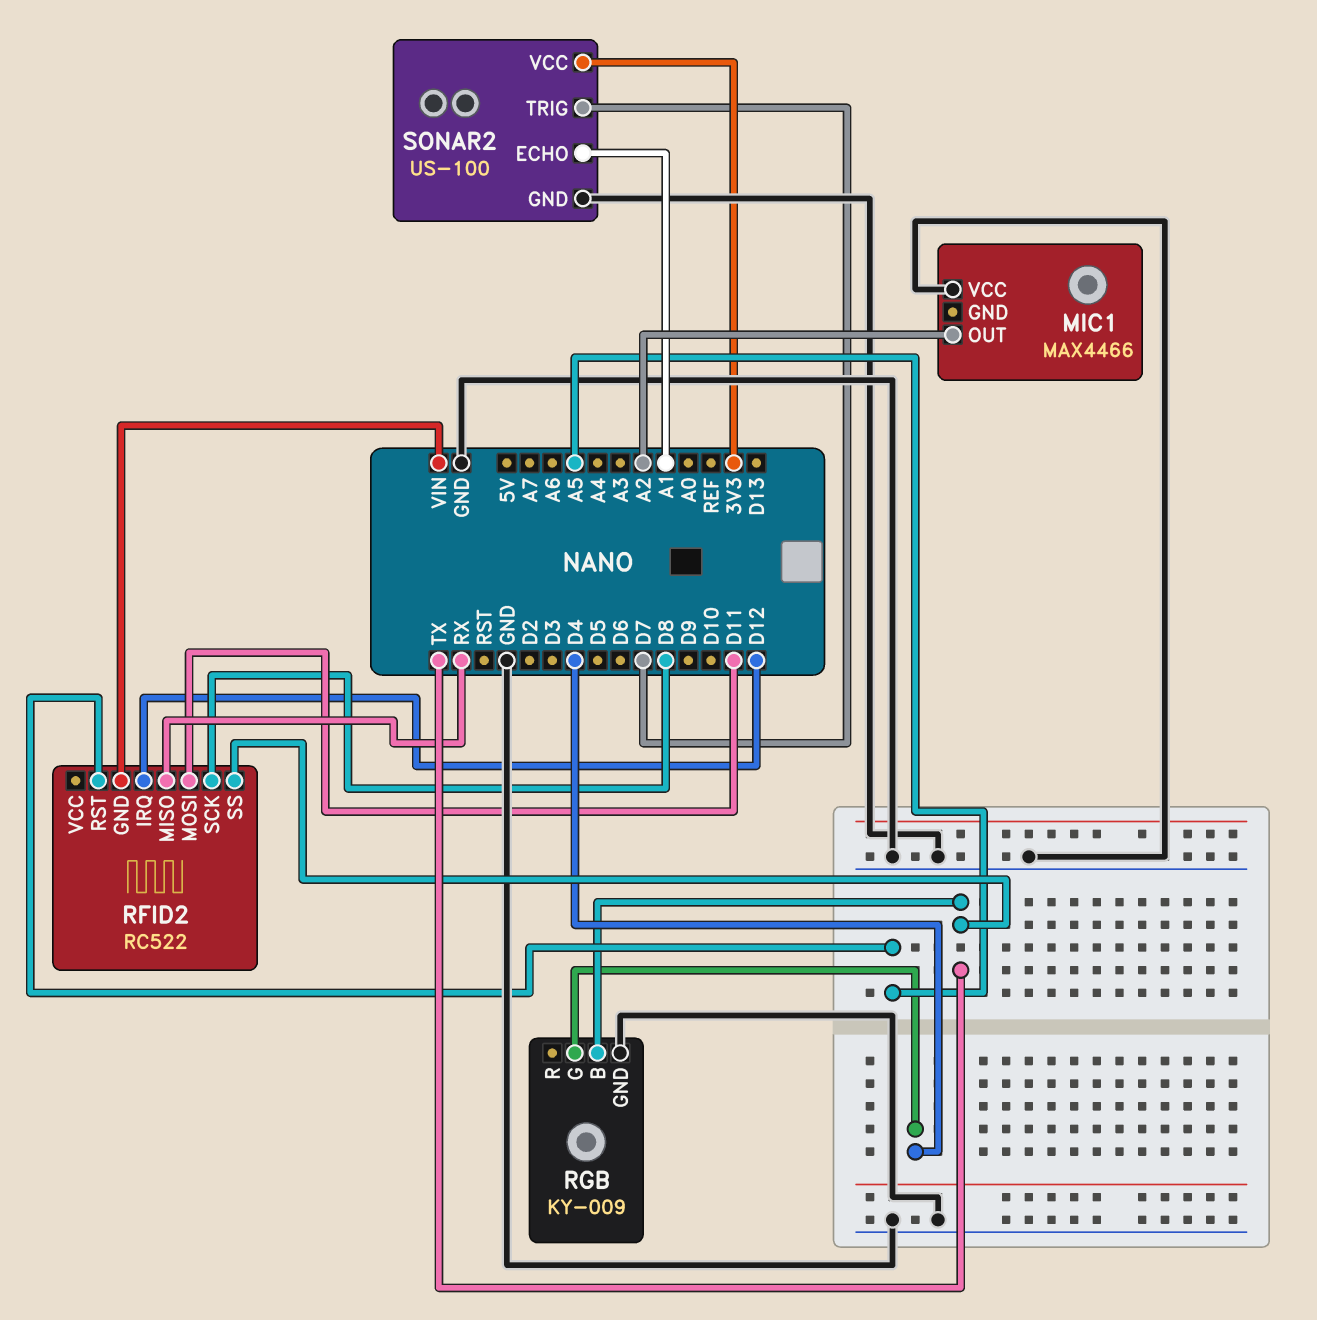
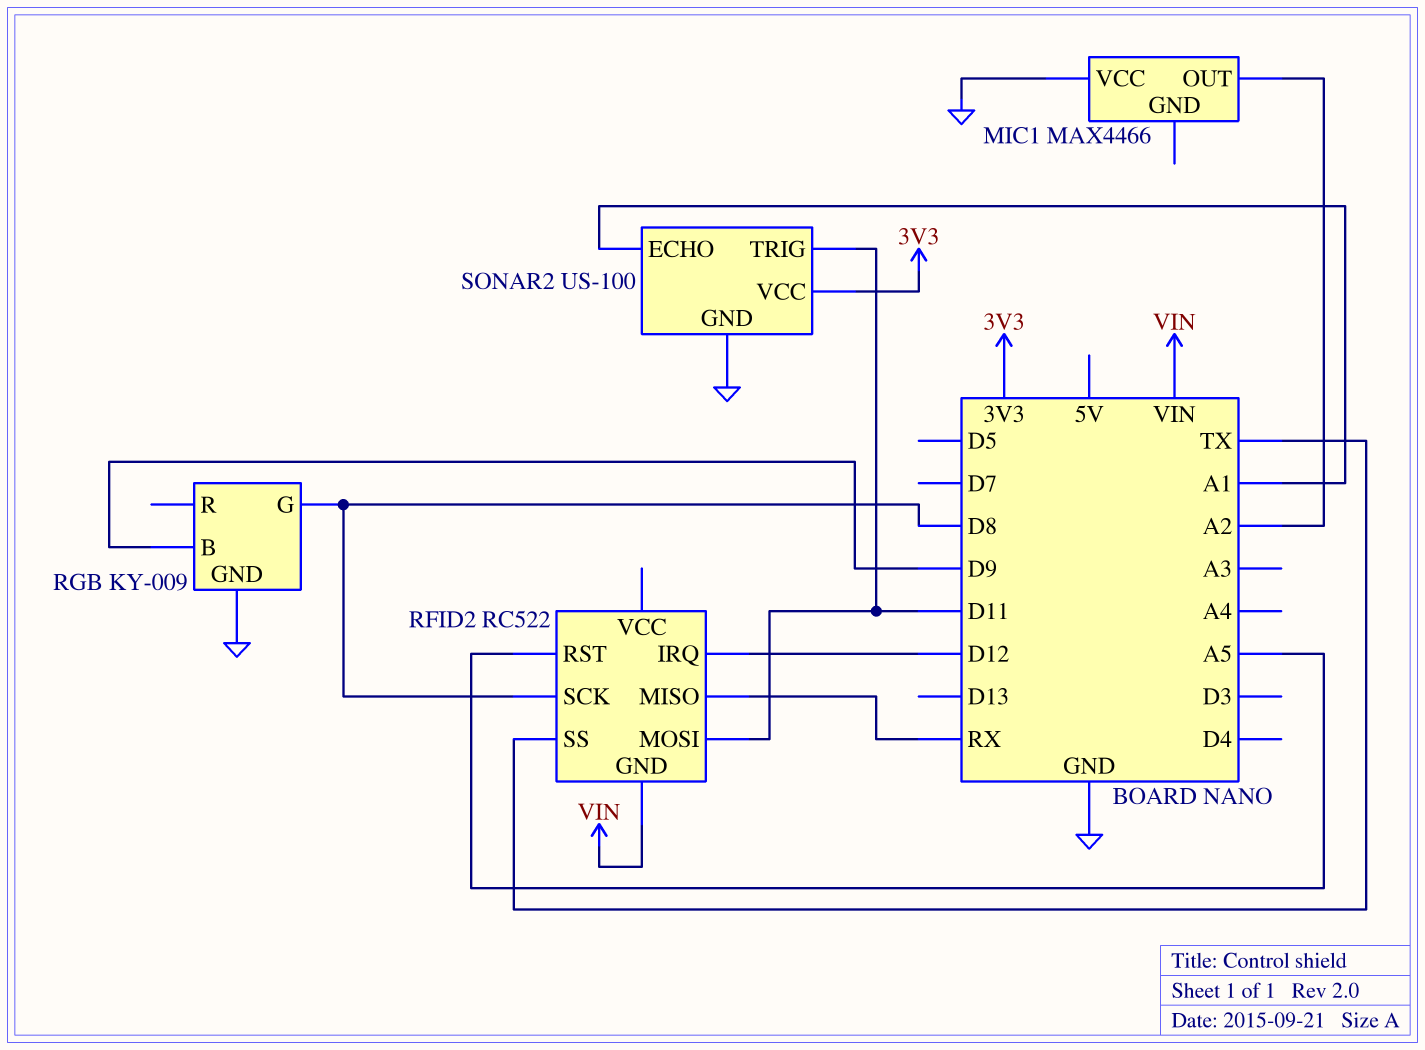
RGB pin B: TX -> D9
RGB pin G: D4 -> D8
SONAR2 pin TRIG: D7 -> D11

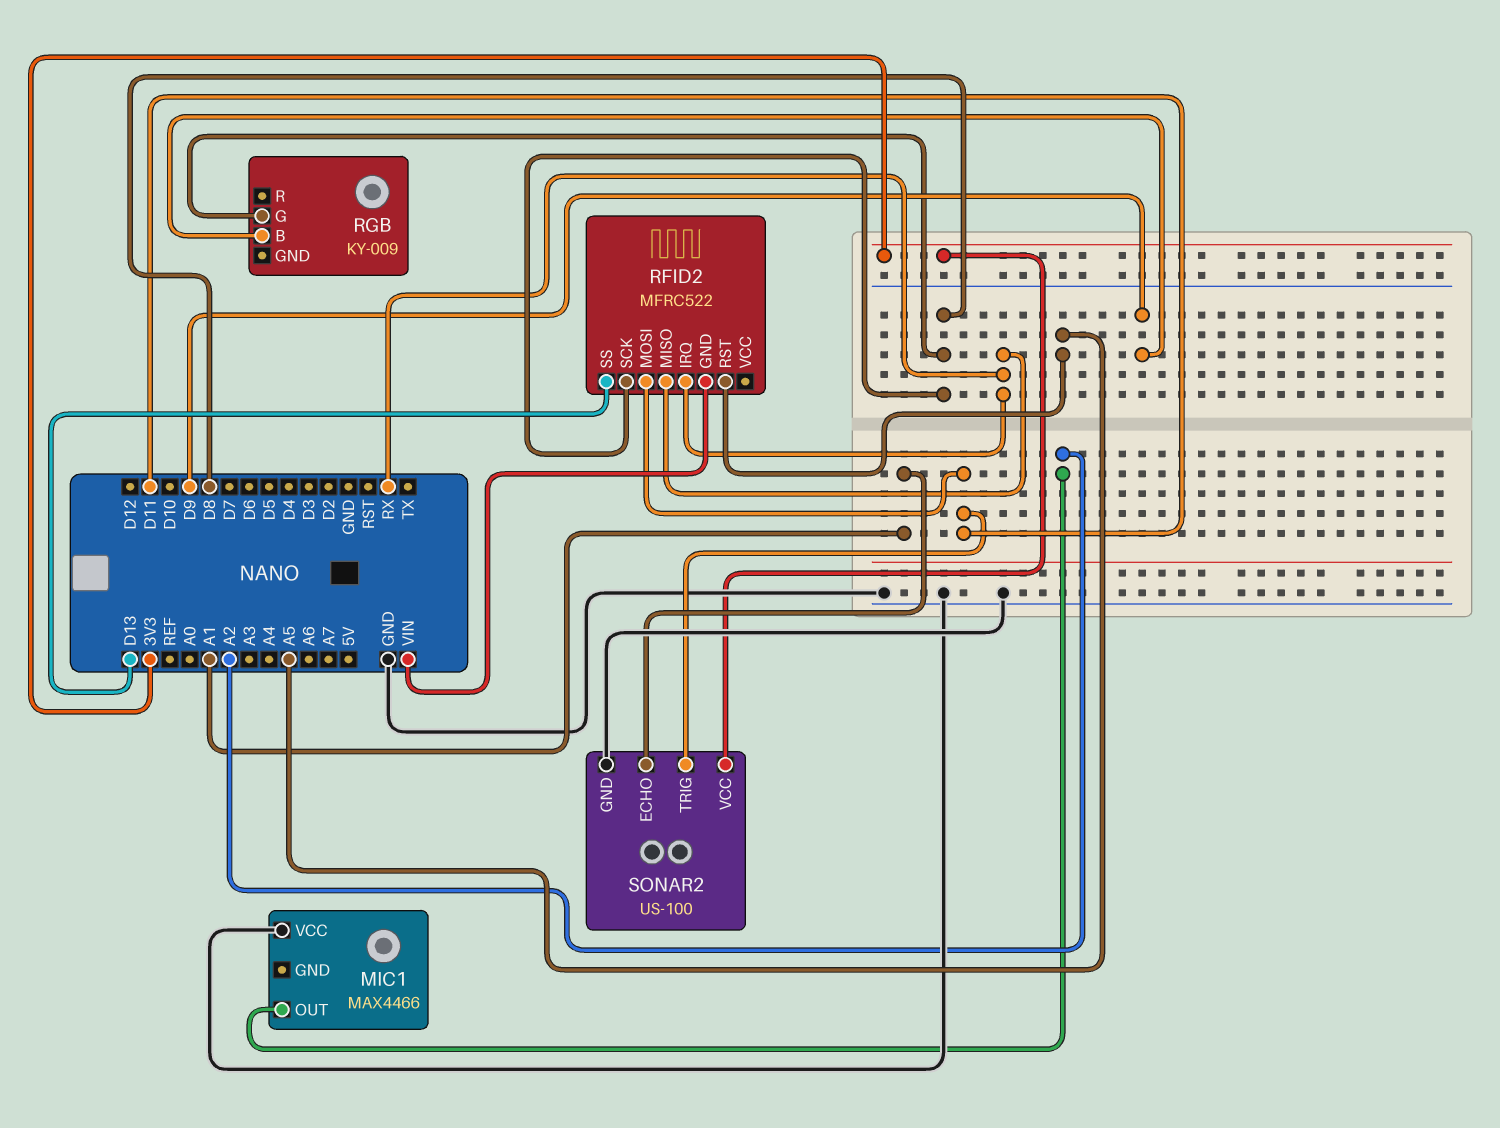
RFID2: RC522 -> MFRC522
RFID2 pin IRQ: D12 -> RX
RFID2 pin SS: TX -> D13
RGB pin GND: GND -> none

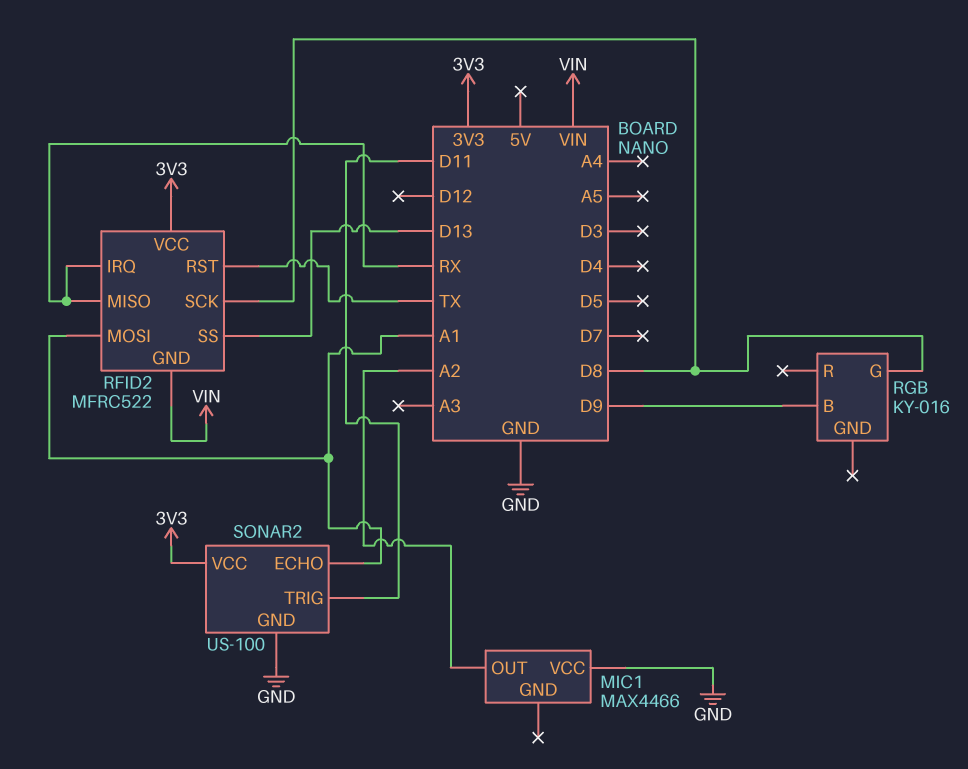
RFID2 pin MOSI: D11 -> A1
RFID2 pin RST: A5 -> TX
RFID2 pin VCC: none -> 3V3
RGB: KY-009 -> KY-016

